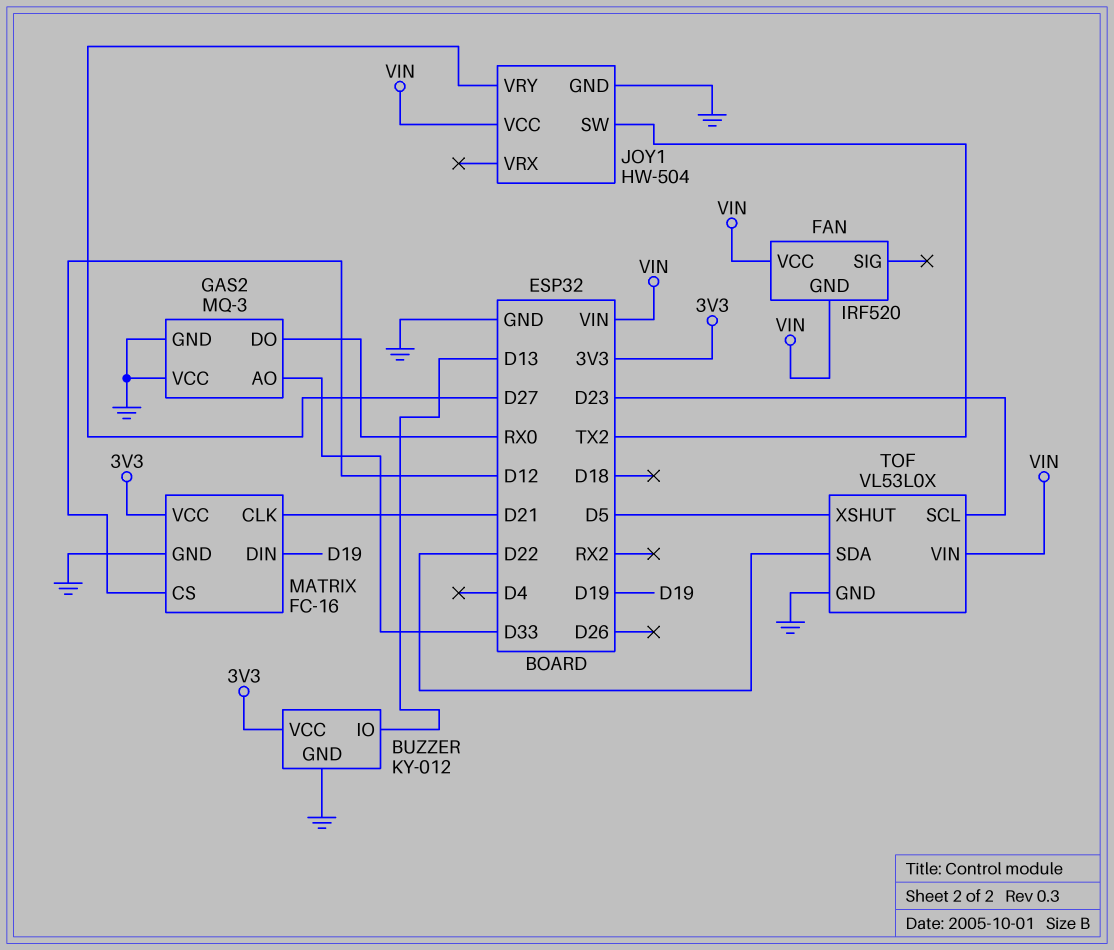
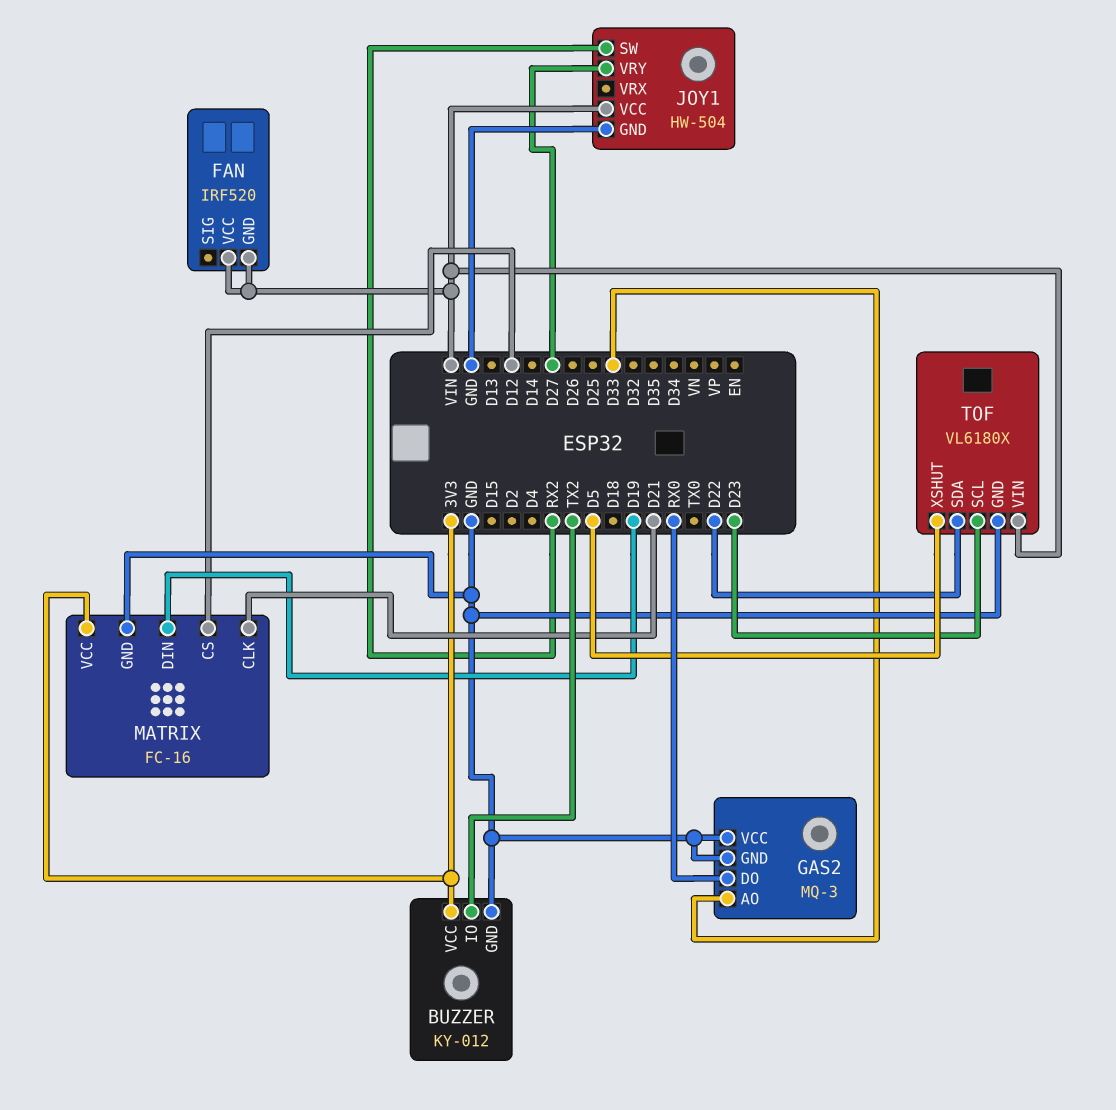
BUZZER pin IO: D13 -> TX2
JOY1 pin SW: TX2 -> RX2
TOF: VL53L0X -> VL6180X

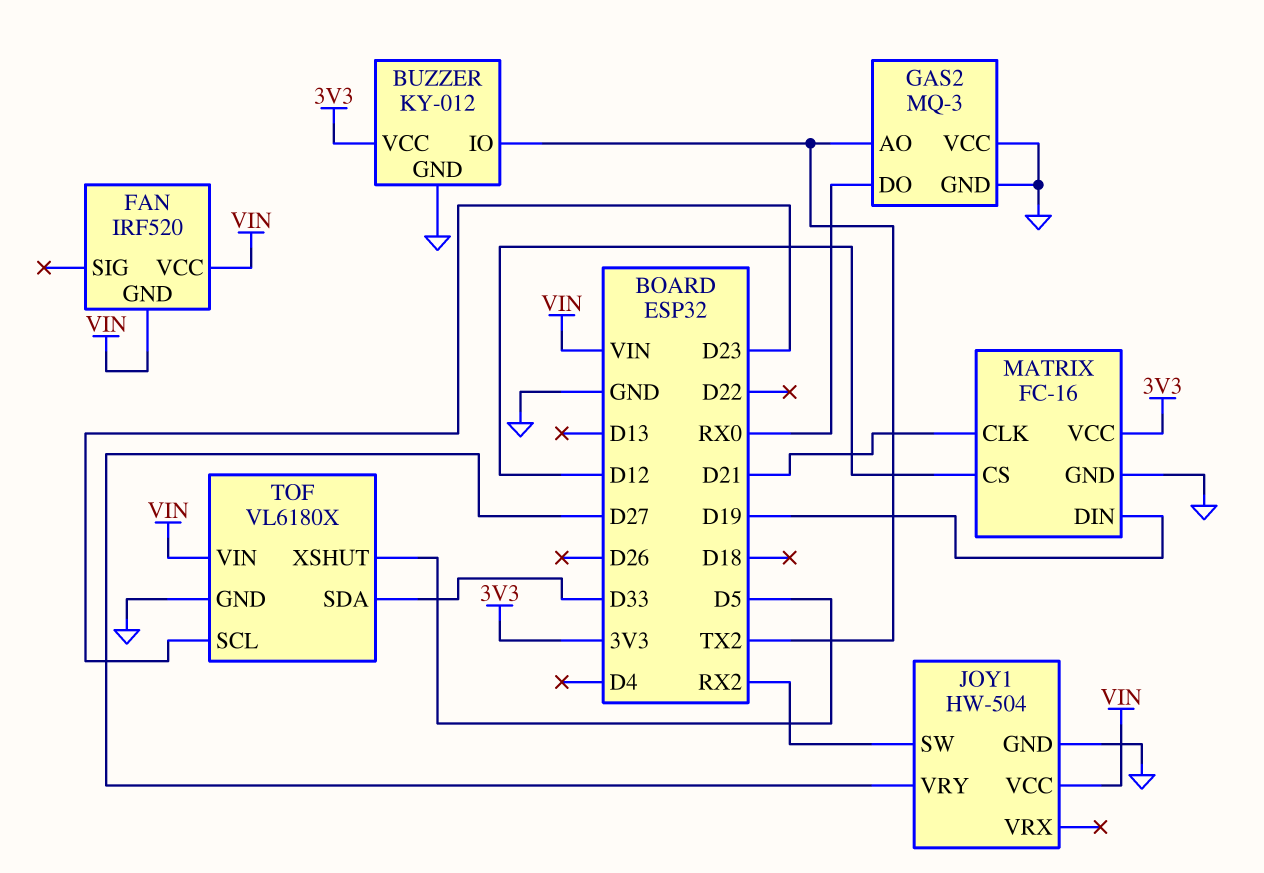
GAS2 pin AO: D33 -> TX2
TOF pin SDA: D22 -> D33

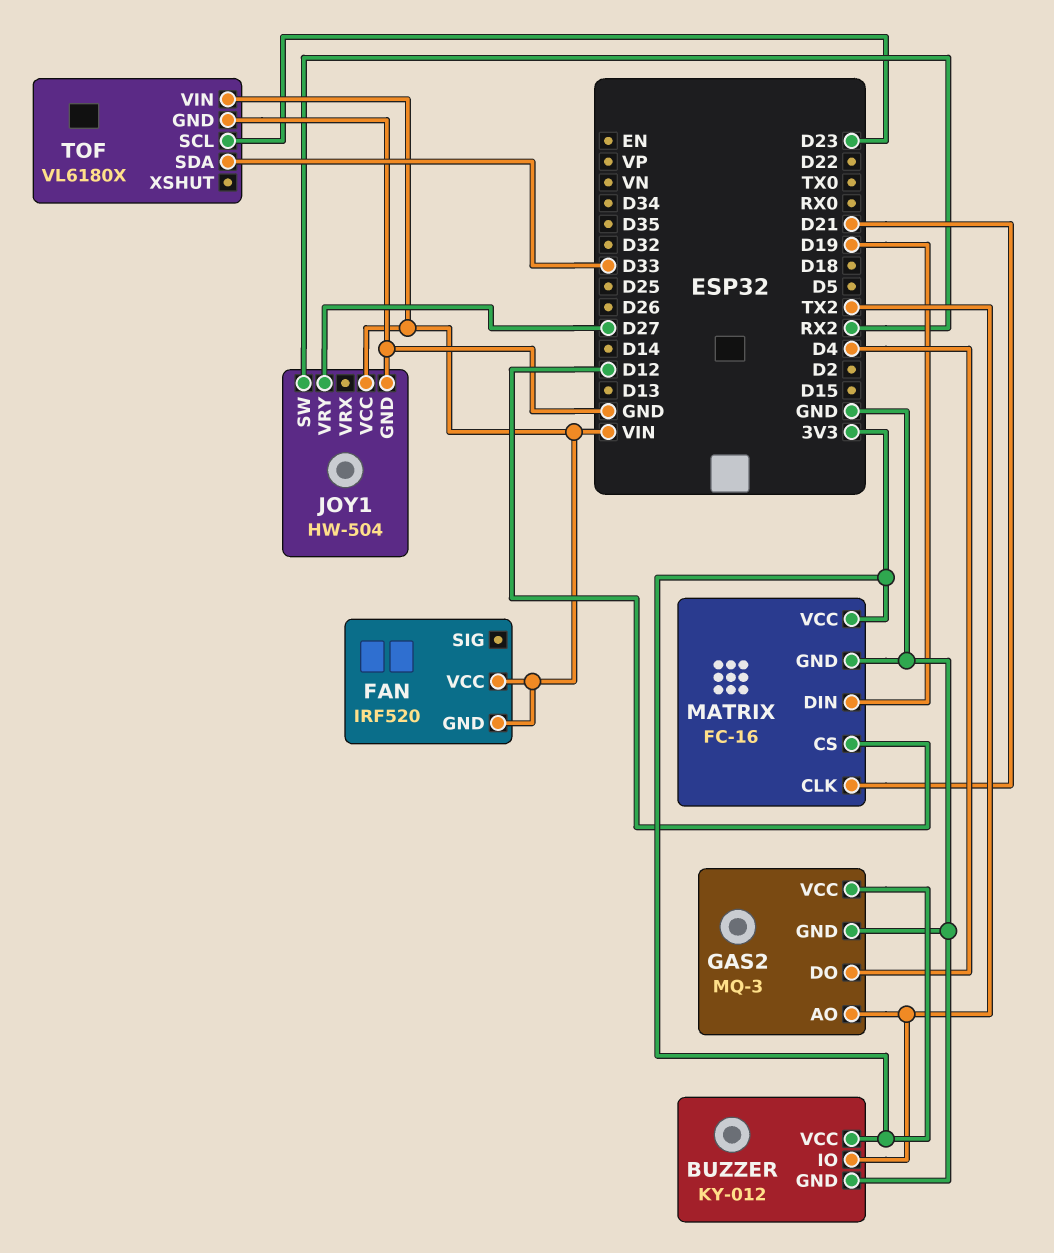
GAS2 pin DO: RX0 -> D4
GAS2 pin VCC: GND -> 3V3
TOF pin XSHUT: D5 -> none

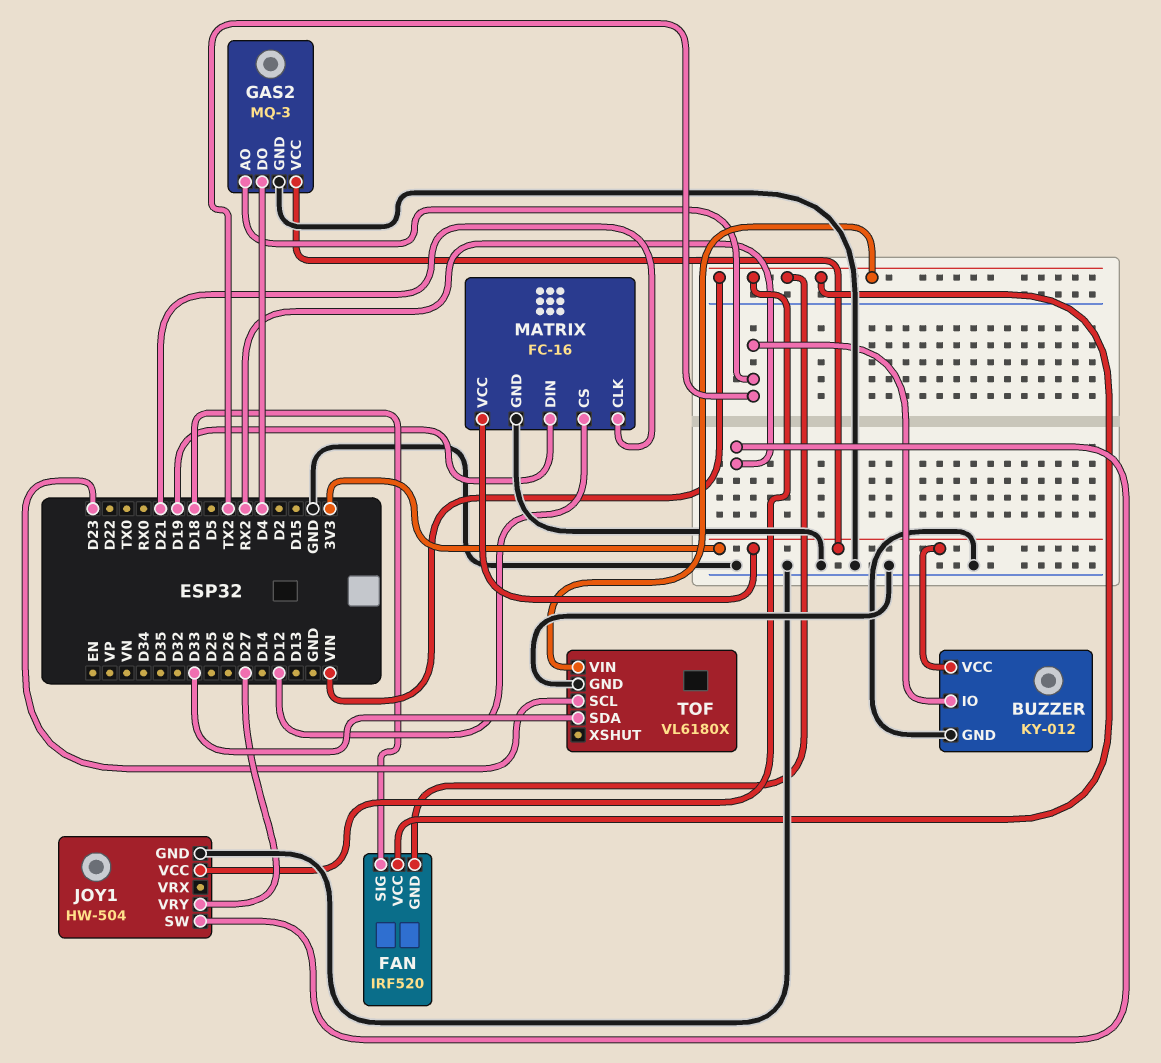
FAN pin SIG: none -> D18

